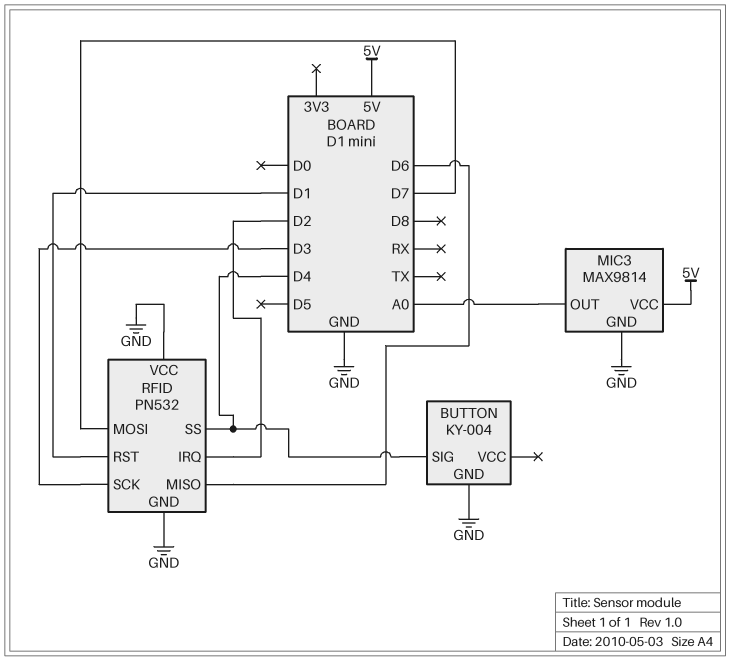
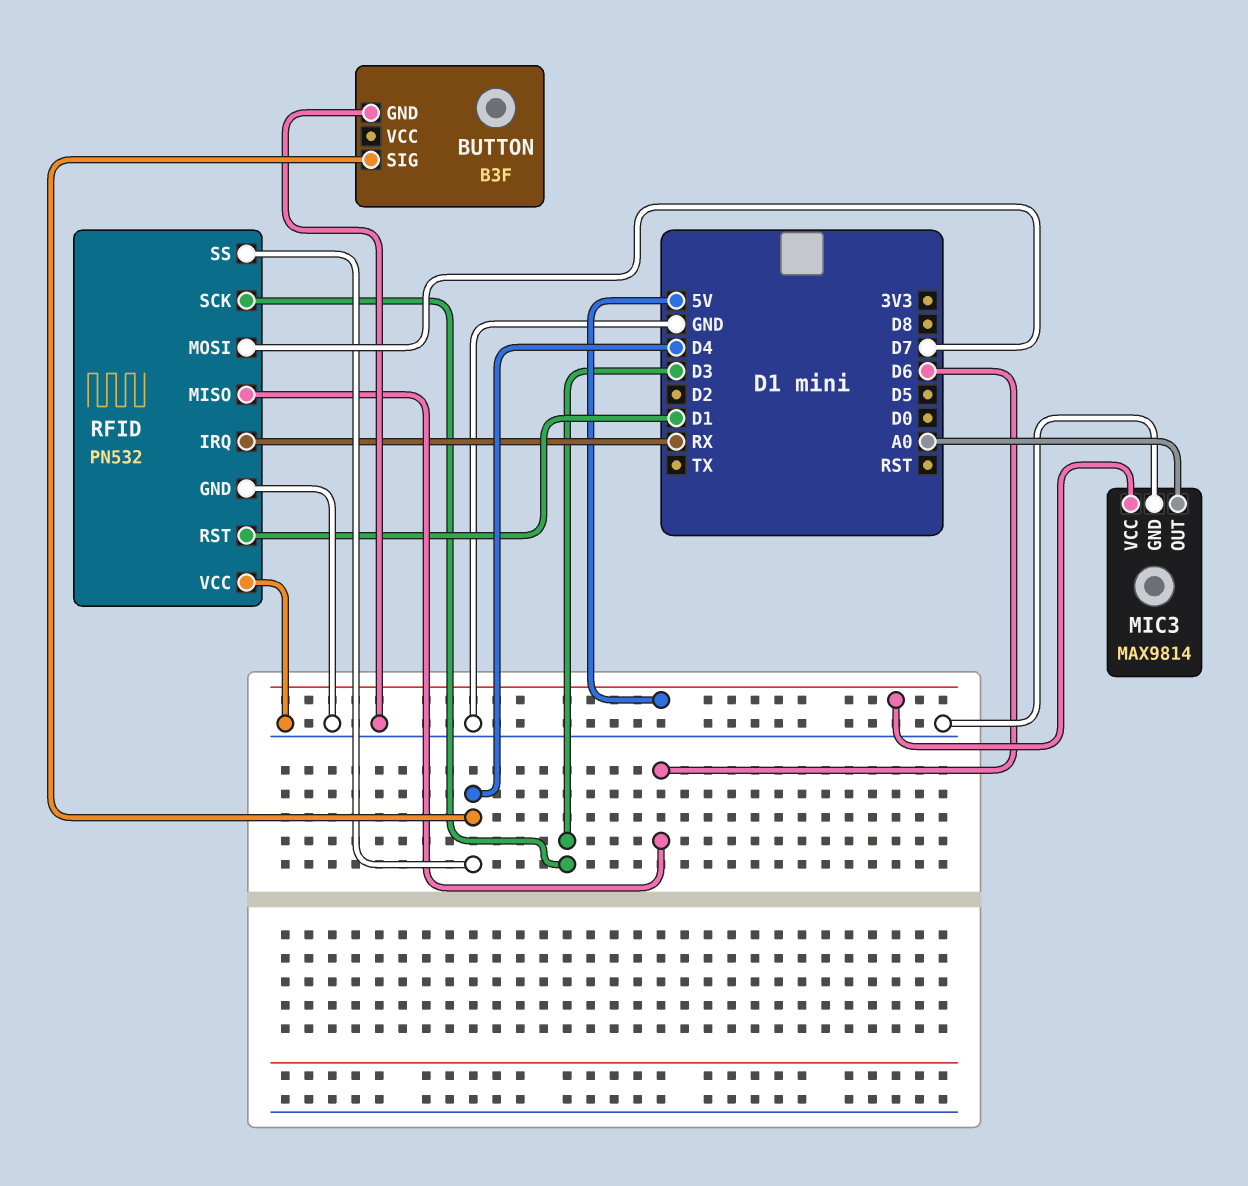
BUTTON: KY-004 -> B3F
RFID pin IRQ: D2 -> RX

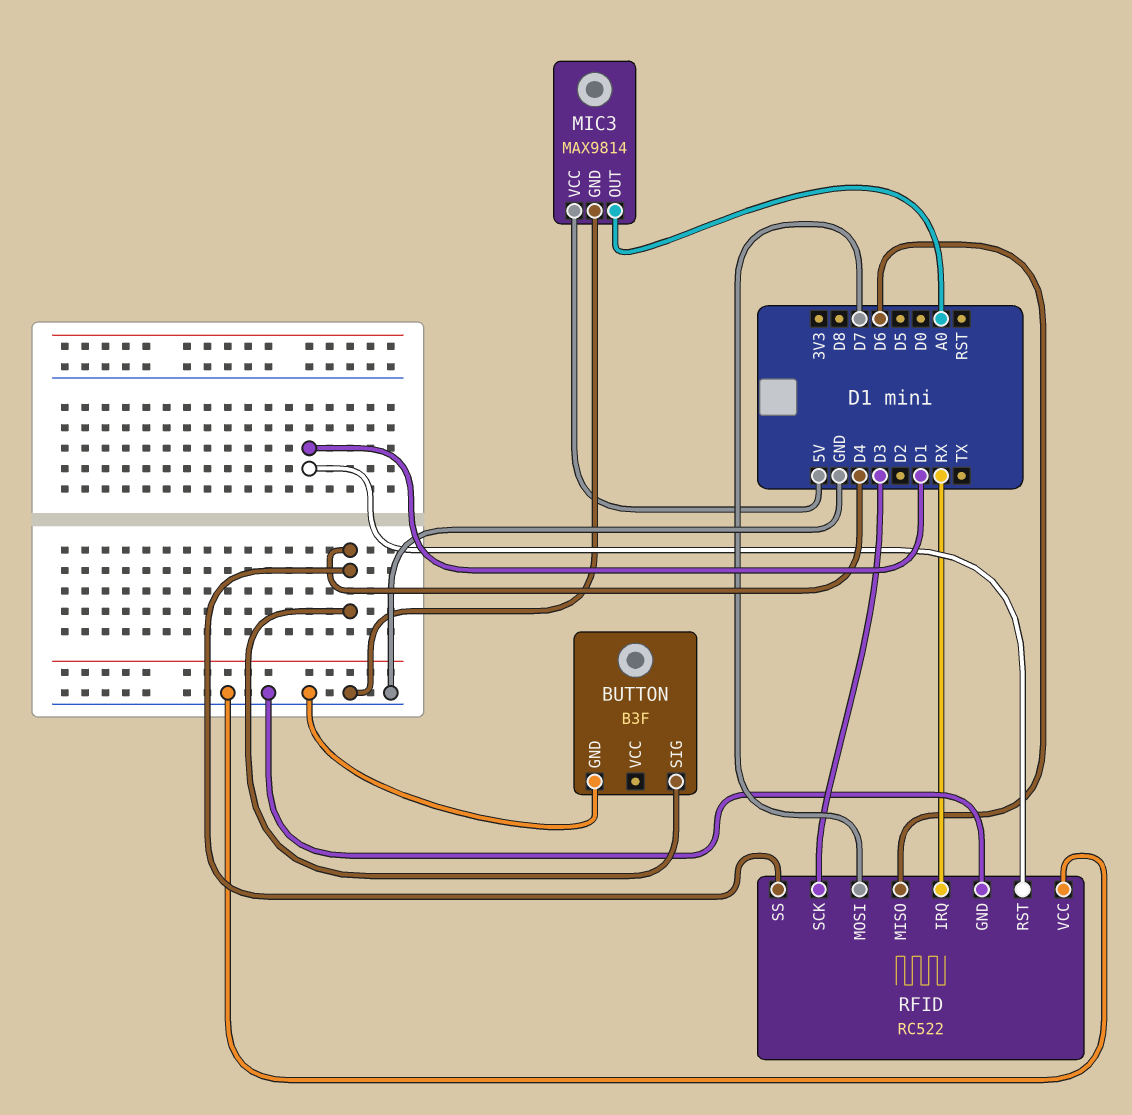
RFID: PN532 -> RC522

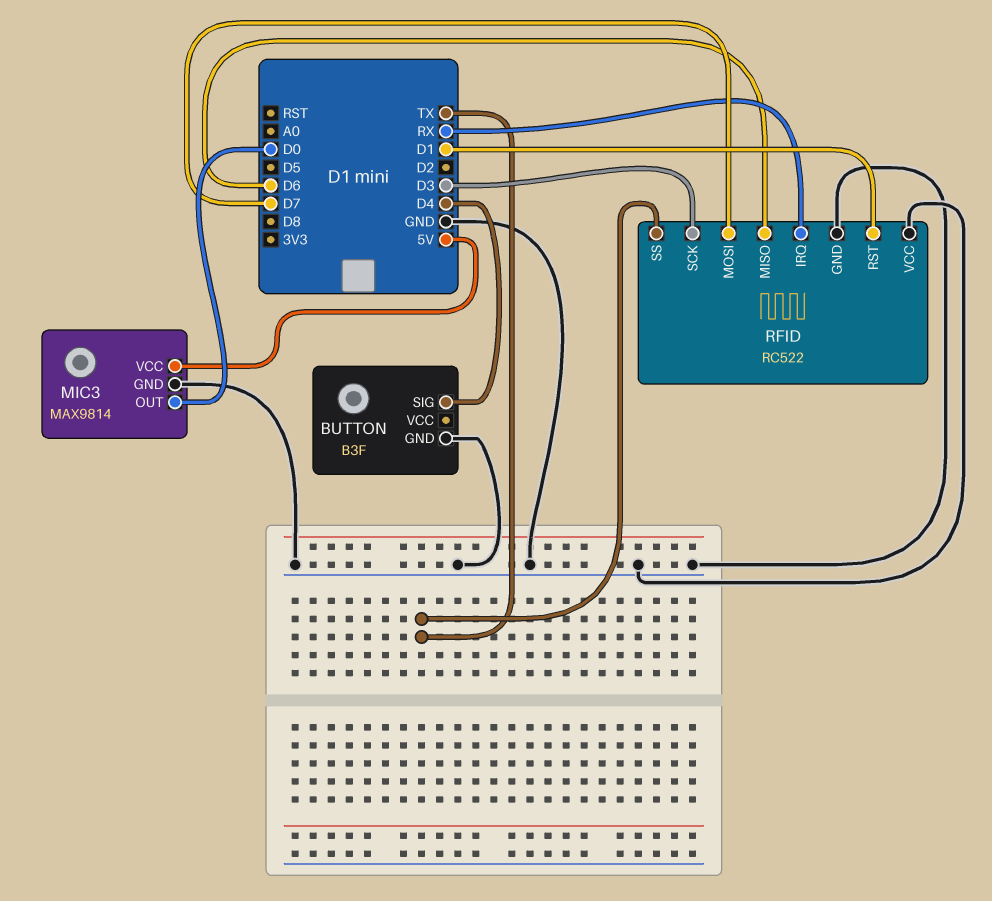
MIC3 pin OUT: A0 -> D0
RFID pin SS: D4 -> TX

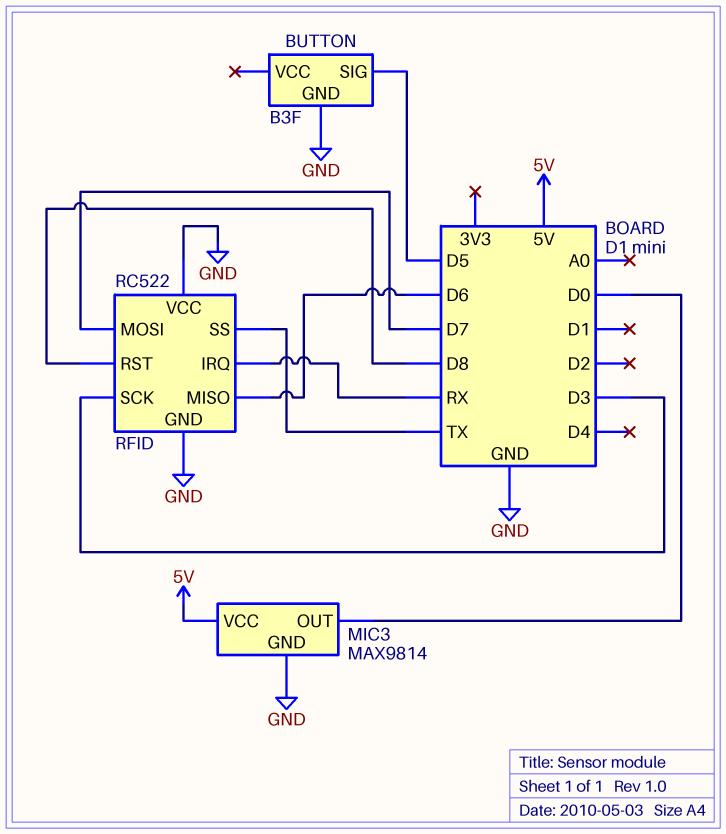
BUTTON pin SIG: D4 -> D5
RFID pin RST: D1 -> D8

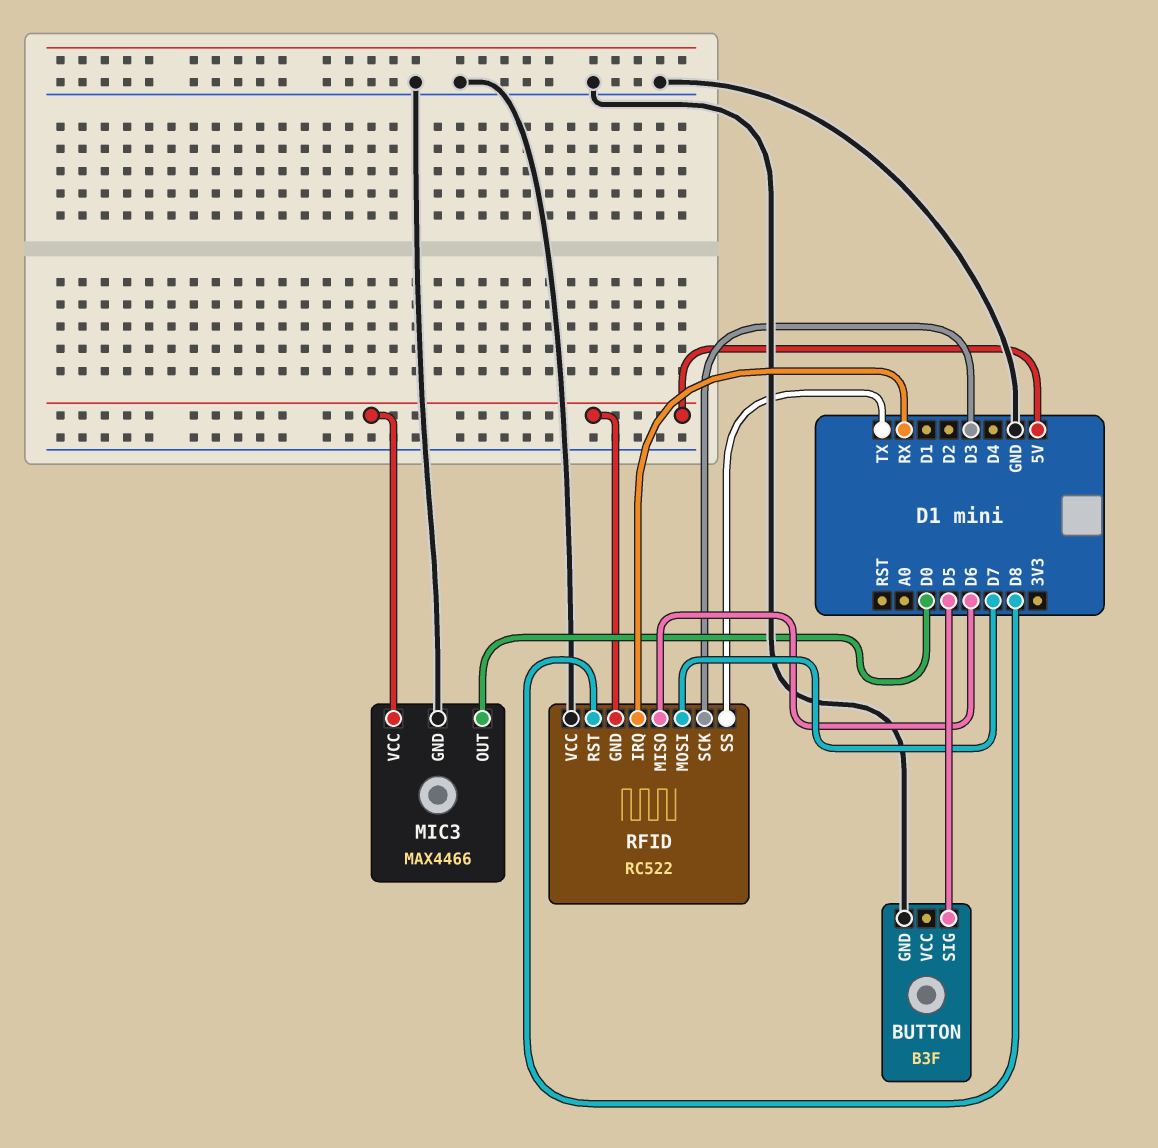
MIC3: MAX9814 -> MAX4466
RFID pin GND: GND -> 5V

